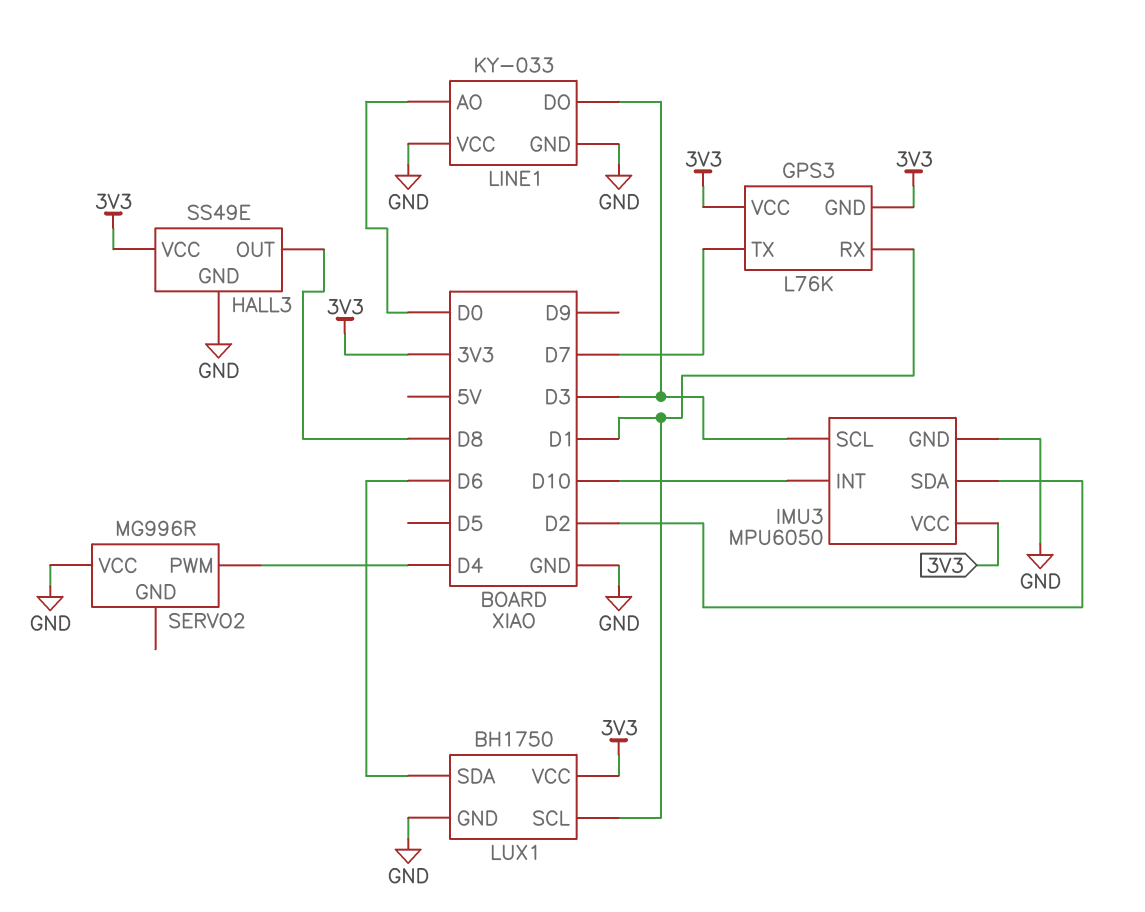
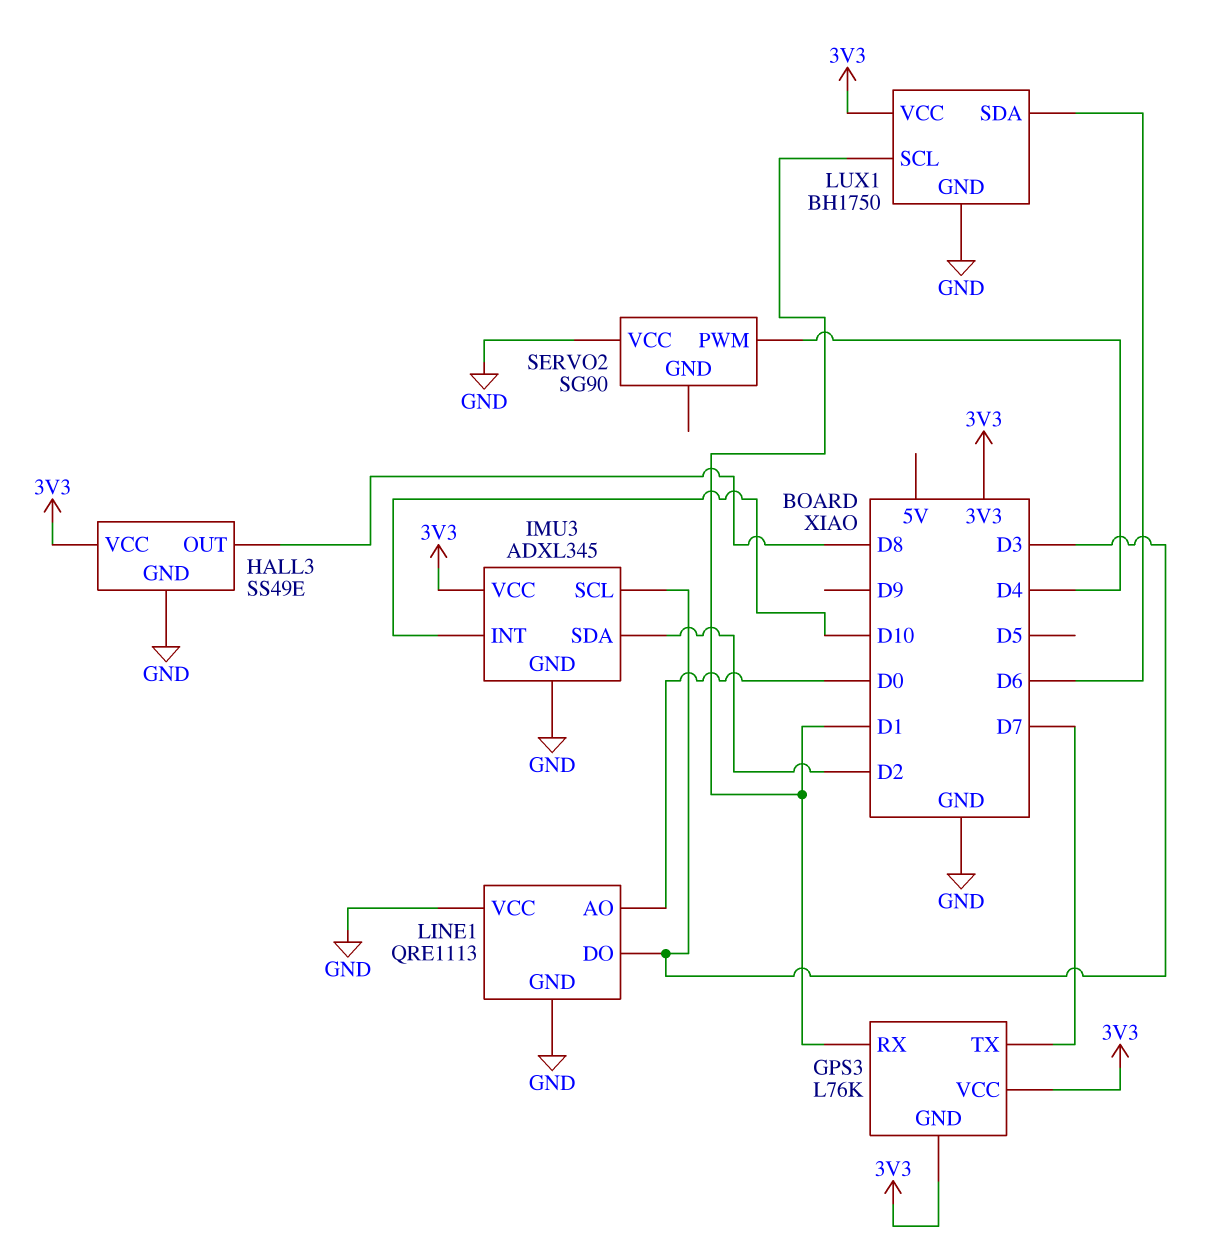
IMU3: MPU6050 -> ADXL345
LINE1: KY-033 -> QRE1113
SERVO2: MG996R -> SG90

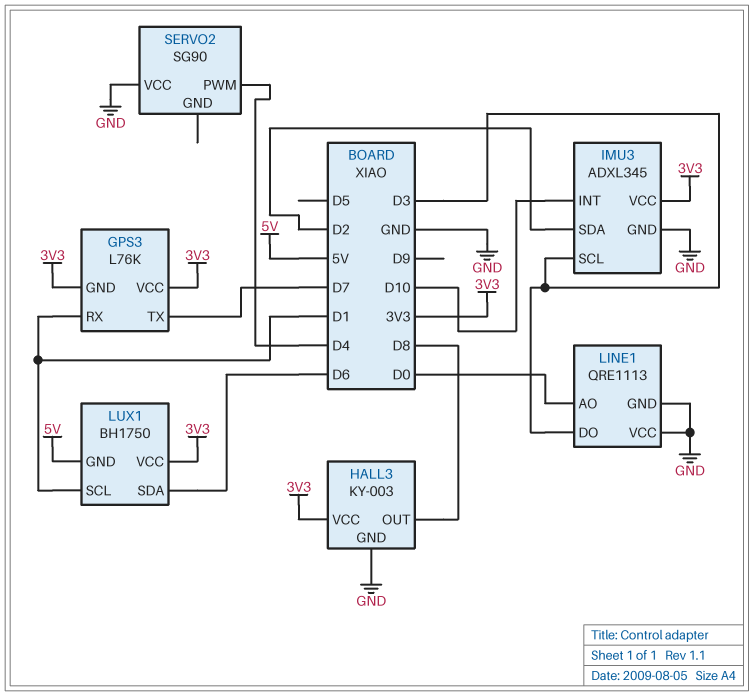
HALL3: SS49E -> KY-003
LUX1 pin GND: GND -> 5V

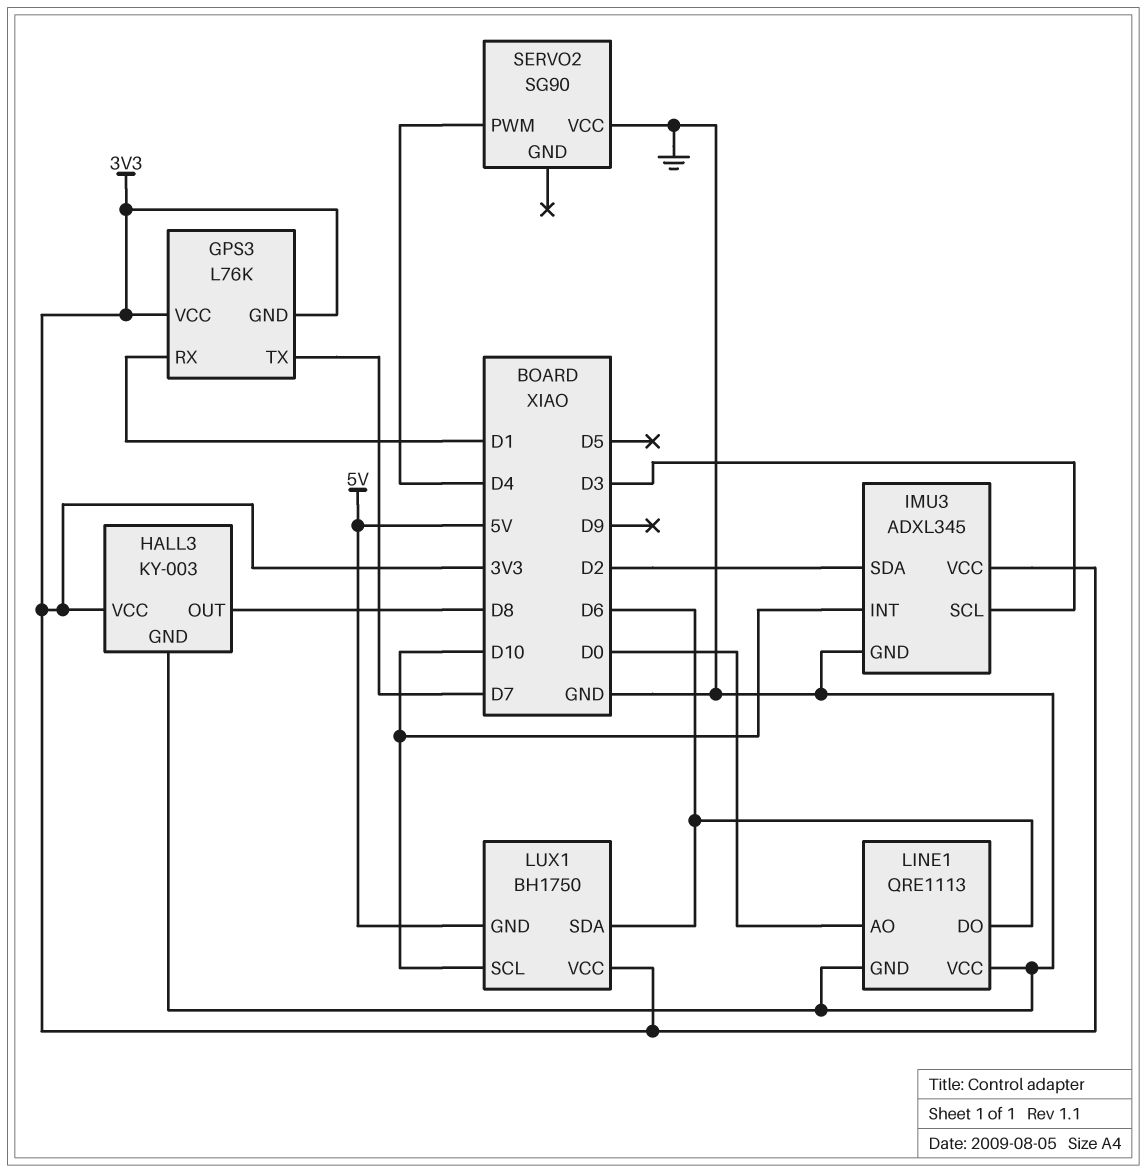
LINE1 pin DO: D3 -> D6
LUX1 pin SCL: D1 -> D10

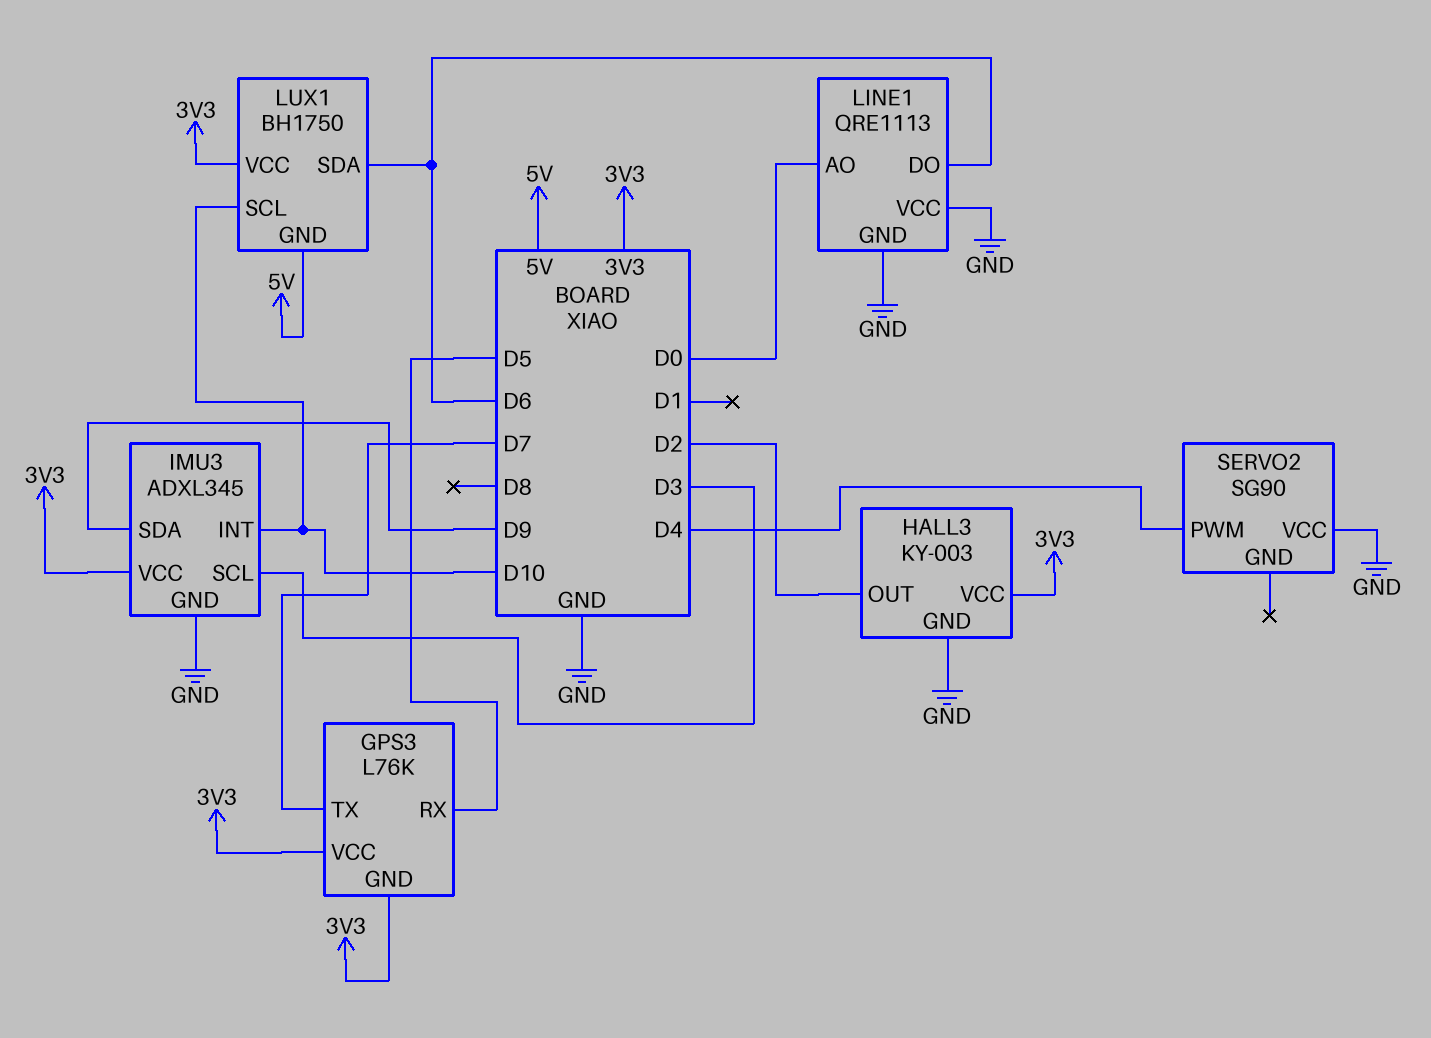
GPS3 pin RX: D1 -> D5
HALL3 pin OUT: D8 -> D2
IMU3 pin SDA: D2 -> D9

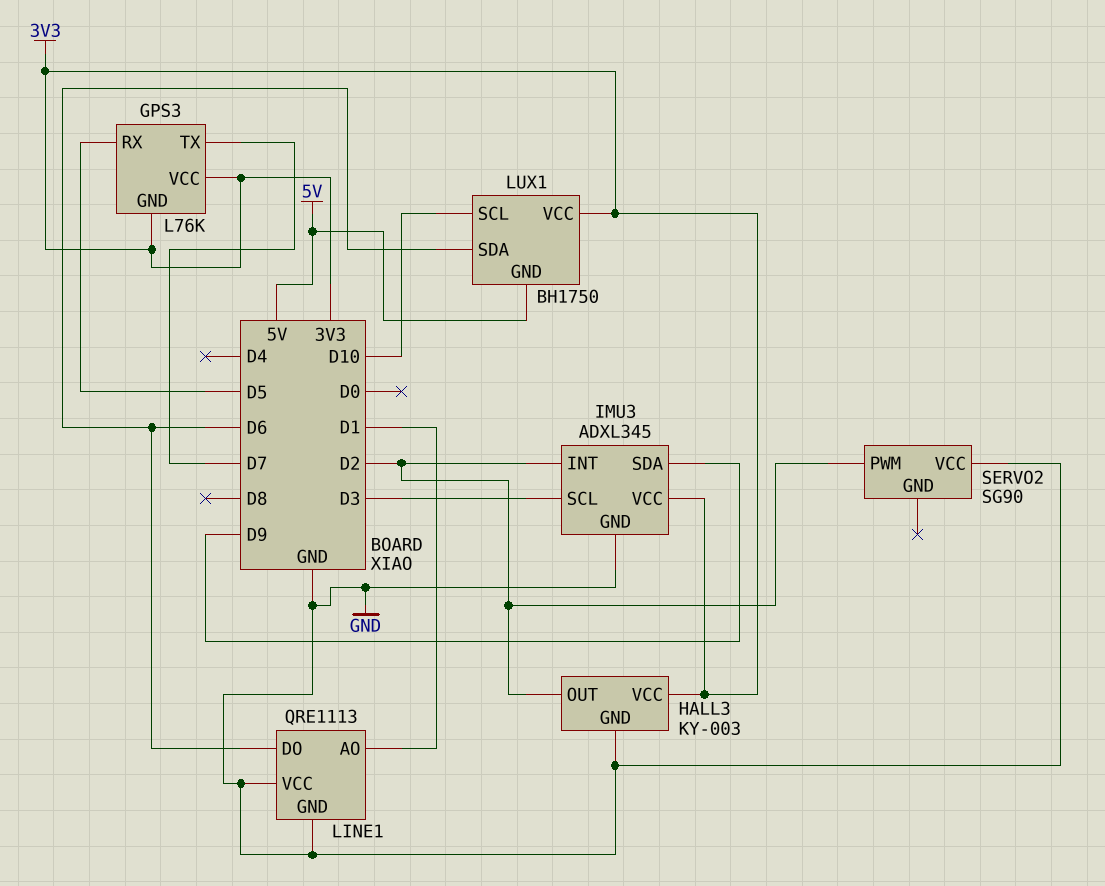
IMU3 pin INT: D10 -> D2
LINE1 pin AO: D0 -> D1
SERVO2 pin PWM: D4 -> D2

